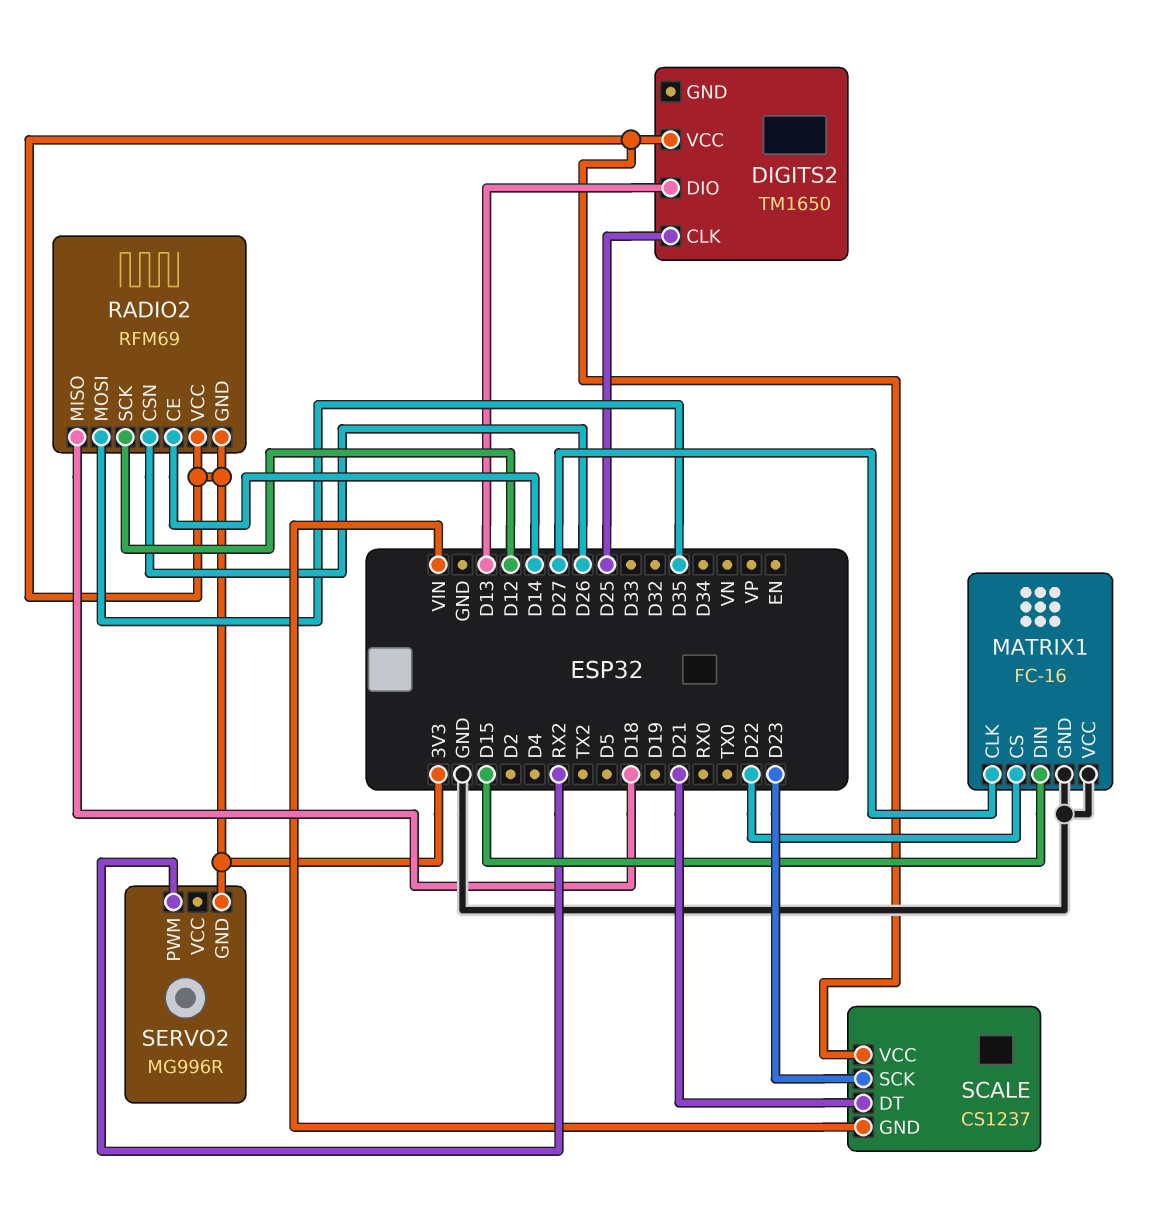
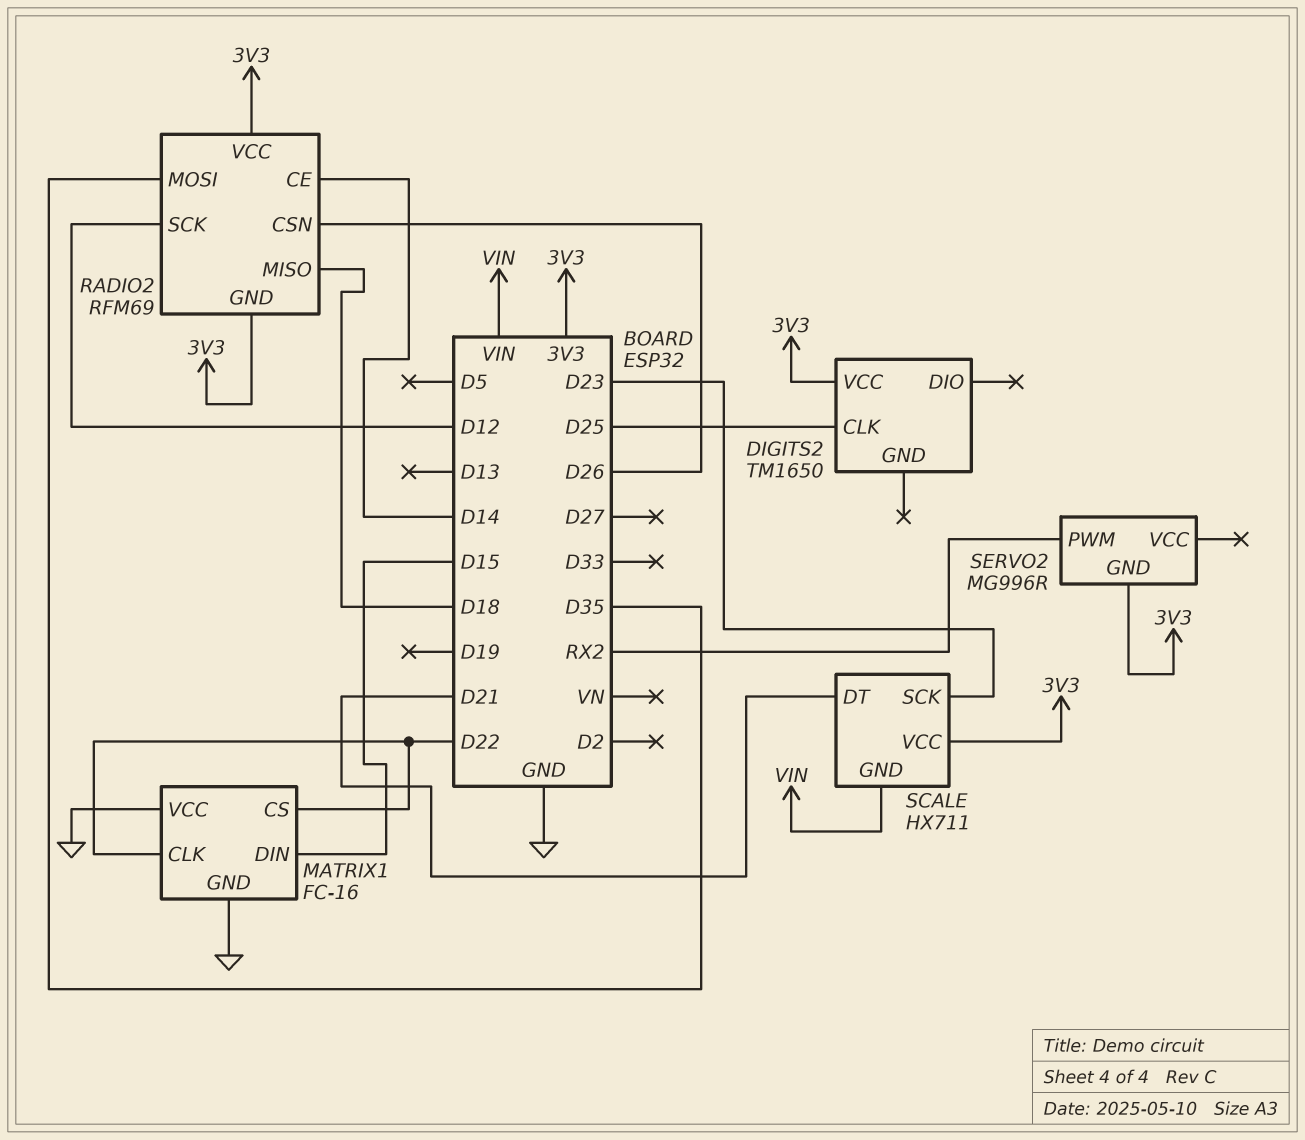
DIGITS2 pin DIO: D13 -> none
MATRIX1 pin CLK: D27 -> D22
SCALE: CS1237 -> HX711

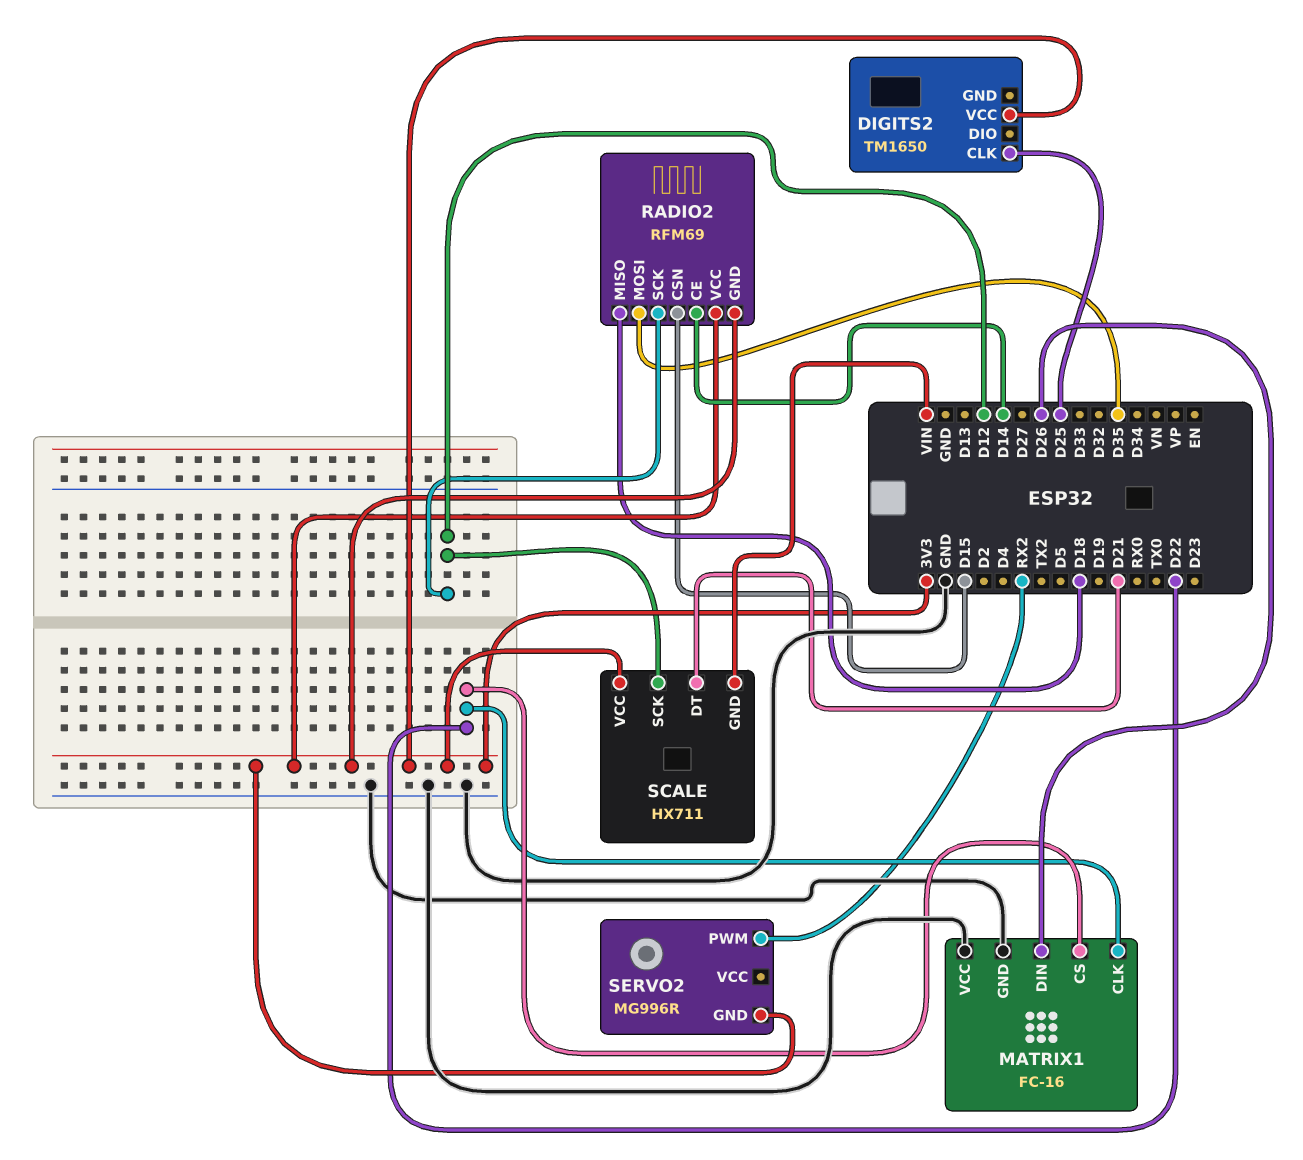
MATRIX1 pin DIN: D15 -> D26
RADIO2 pin CSN: D26 -> D15
SCALE pin SCK: D23 -> D12

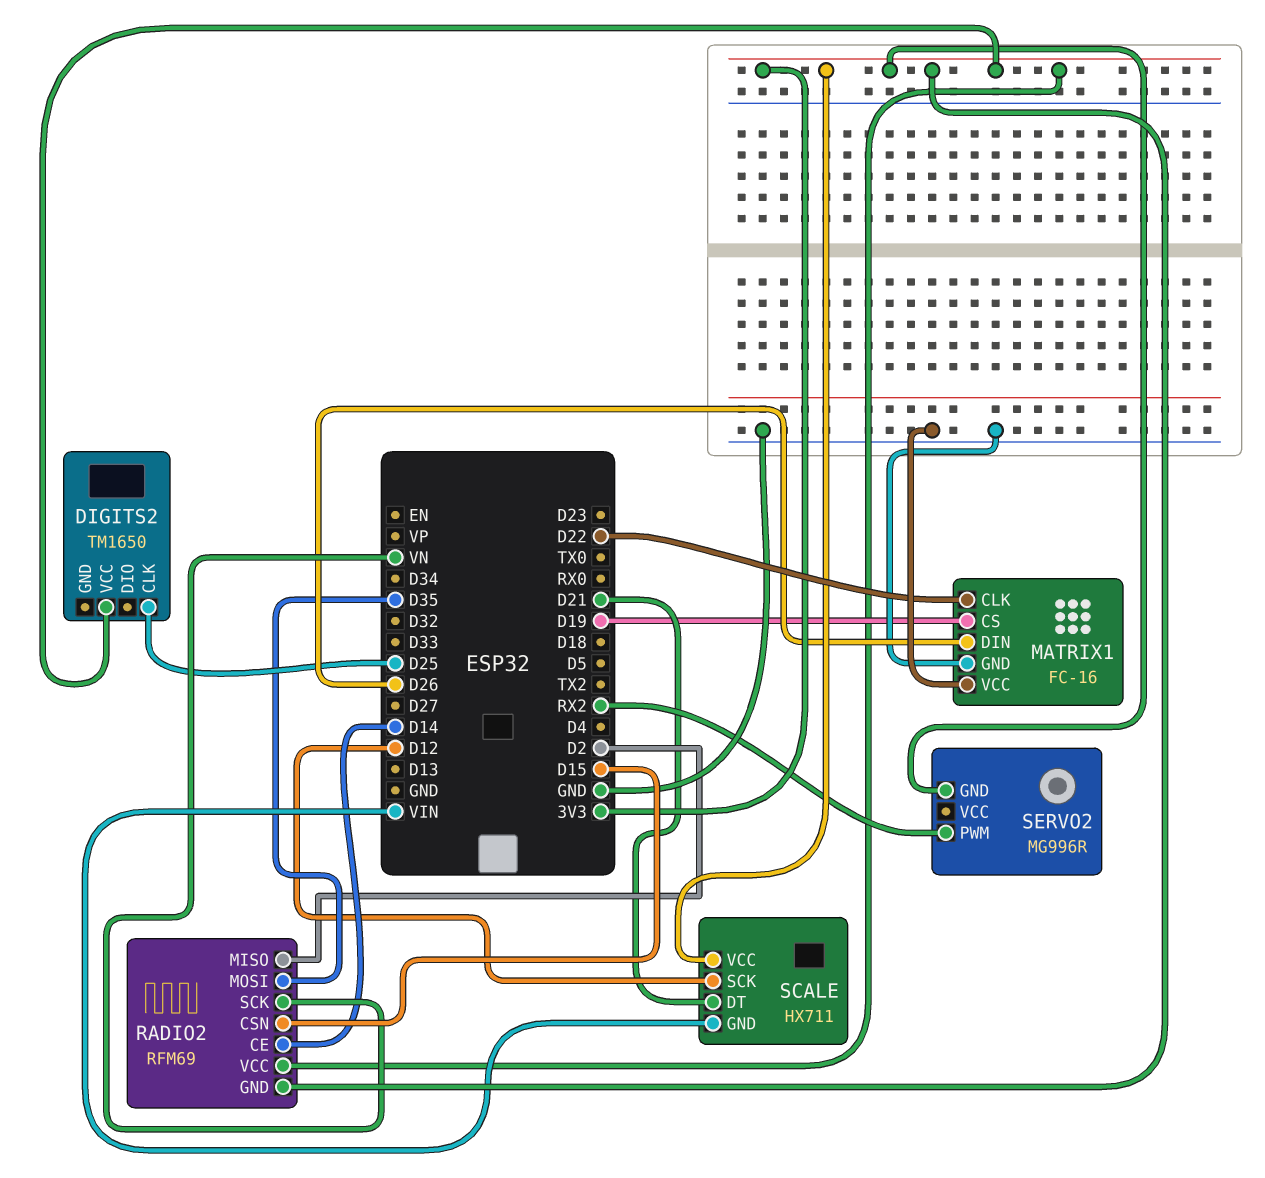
MATRIX1 pin CS: D22 -> D19
RADIO2 pin MISO: D18 -> D2
RADIO2 pin SCK: D12 -> VN

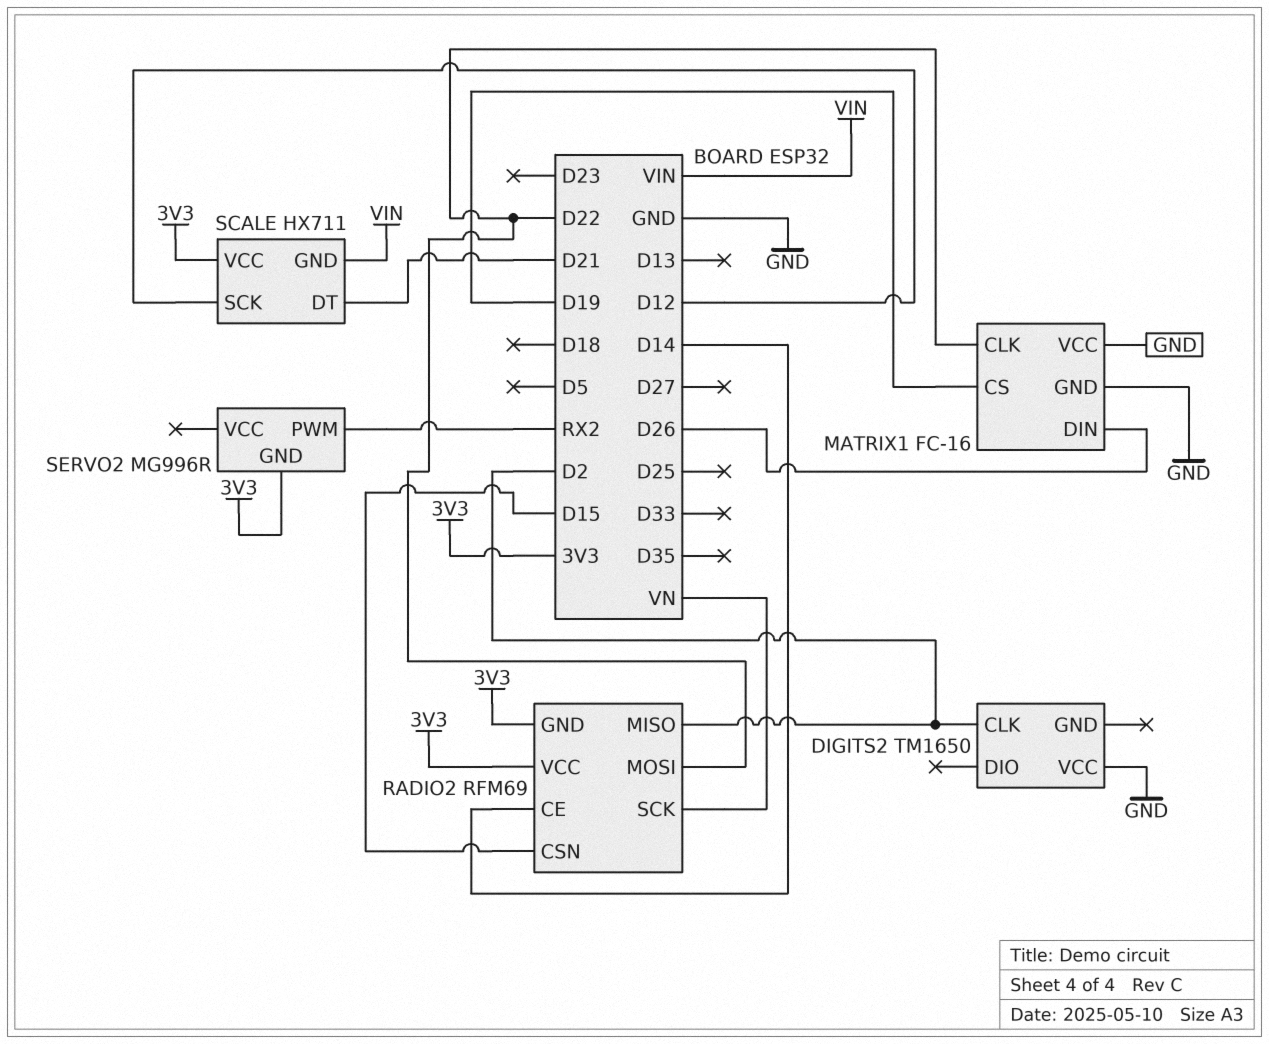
DIGITS2 pin CLK: D25 -> D2
DIGITS2 pin VCC: 3V3 -> GND
RADIO2 pin MOSI: D35 -> D22

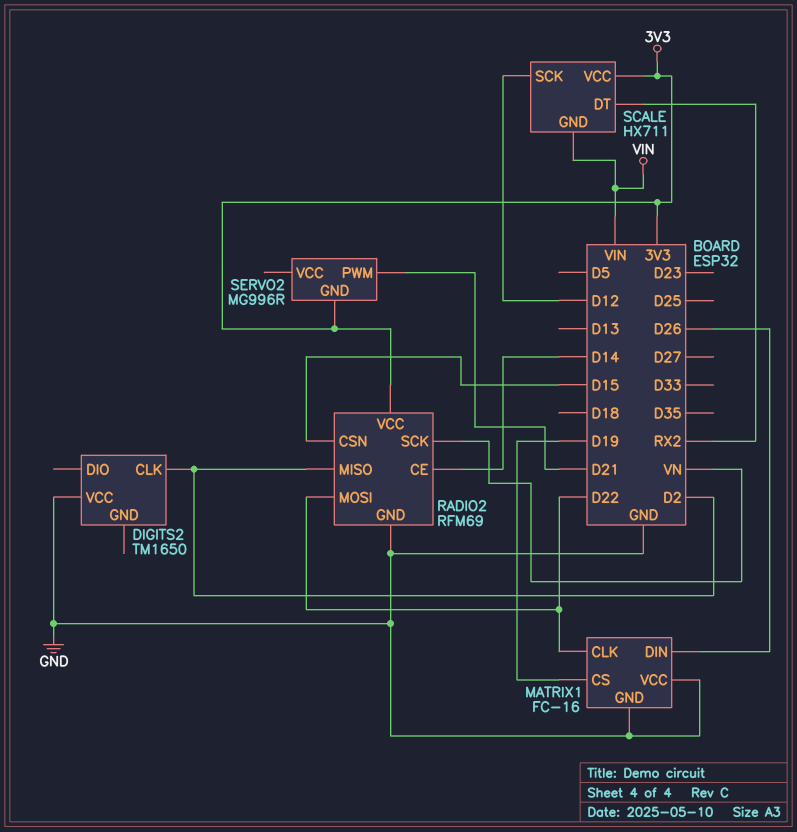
RADIO2 pin GND: 3V3 -> GND
SCALE pin DT: D21 -> RX2
SERVO2 pin PWM: RX2 -> D21

